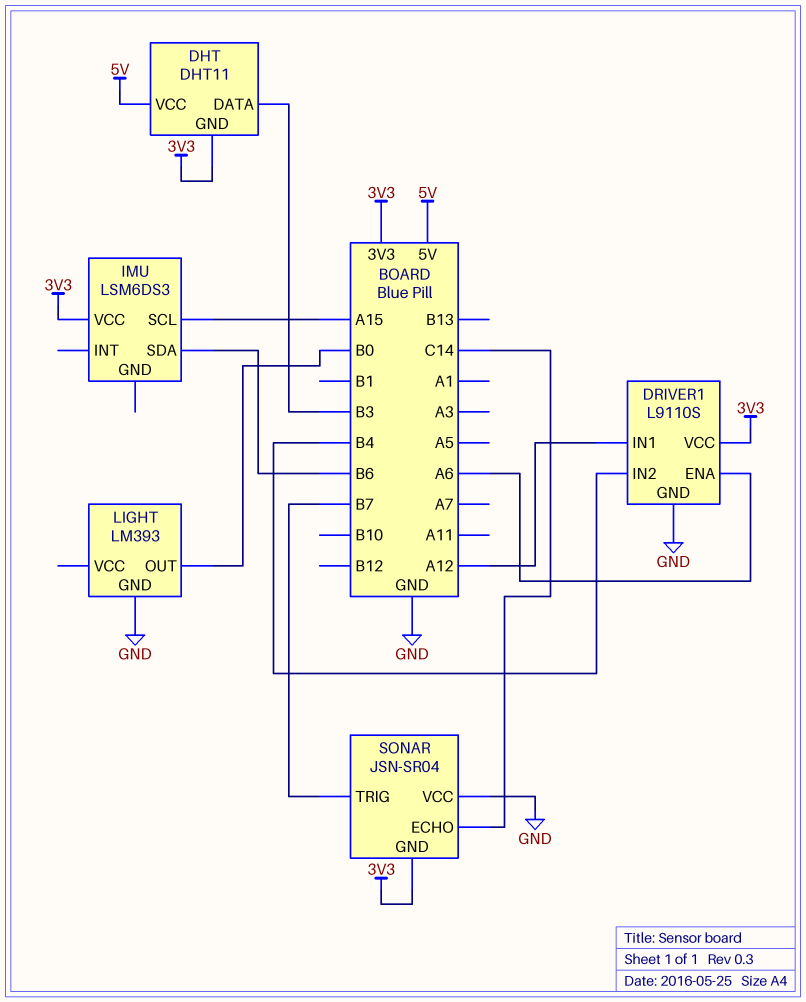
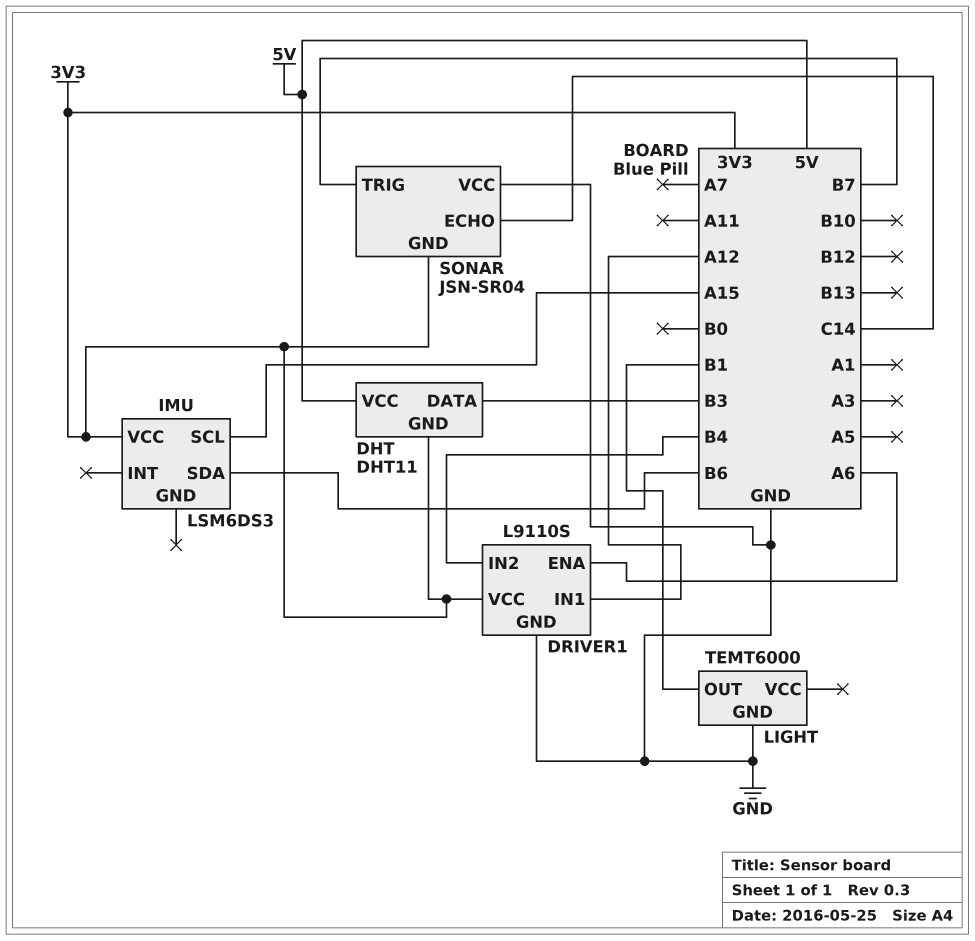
LIGHT: LM393 -> TEMT6000
LIGHT pin OUT: B0 -> B1

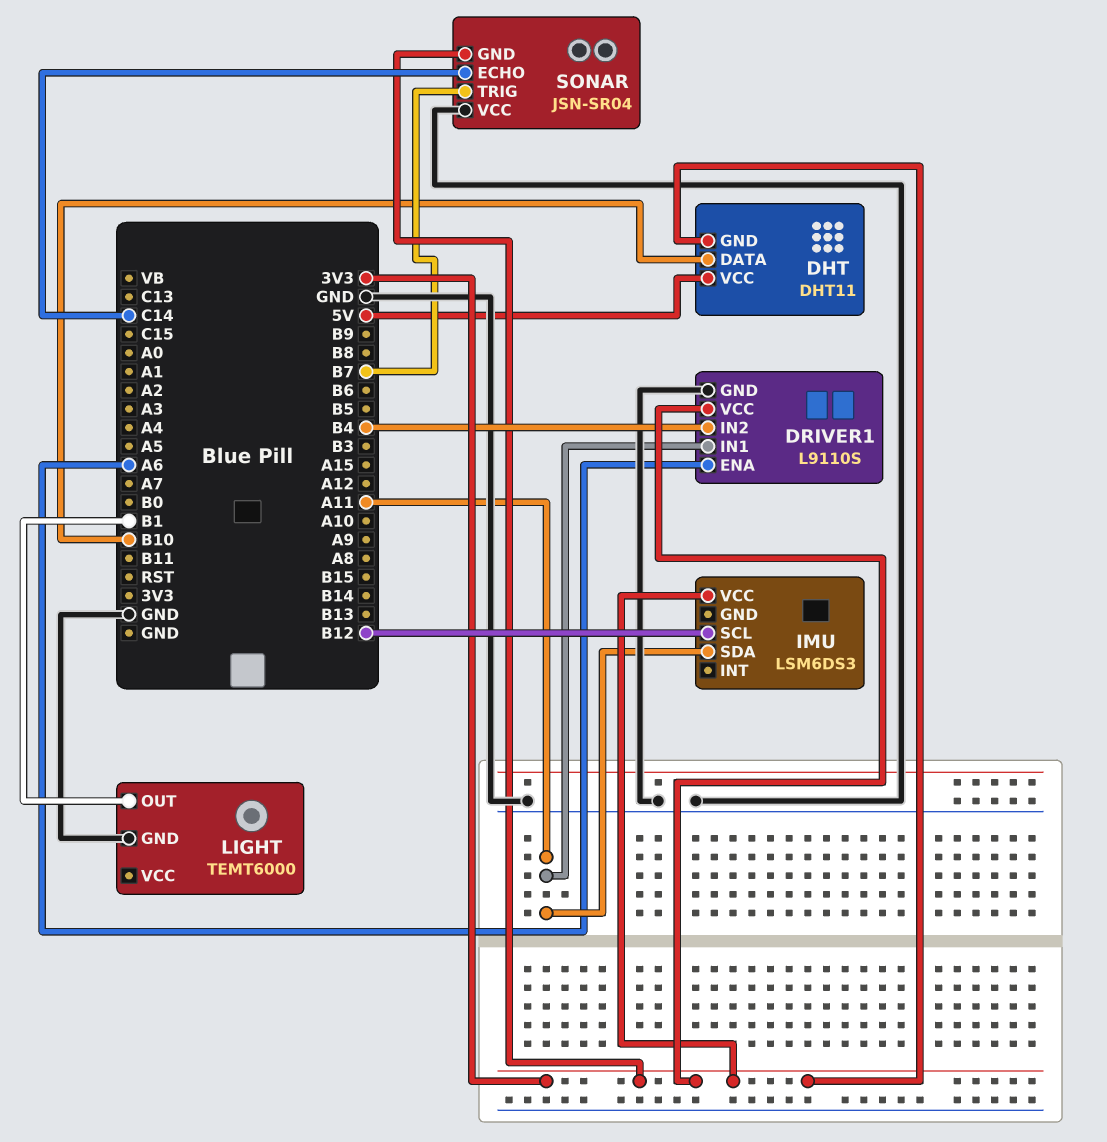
DHT pin DATA: B3 -> B10
DRIVER1 pin IN1: A12 -> A11
IMU pin SCL: A15 -> B12
IMU pin SDA: B6 -> A11

